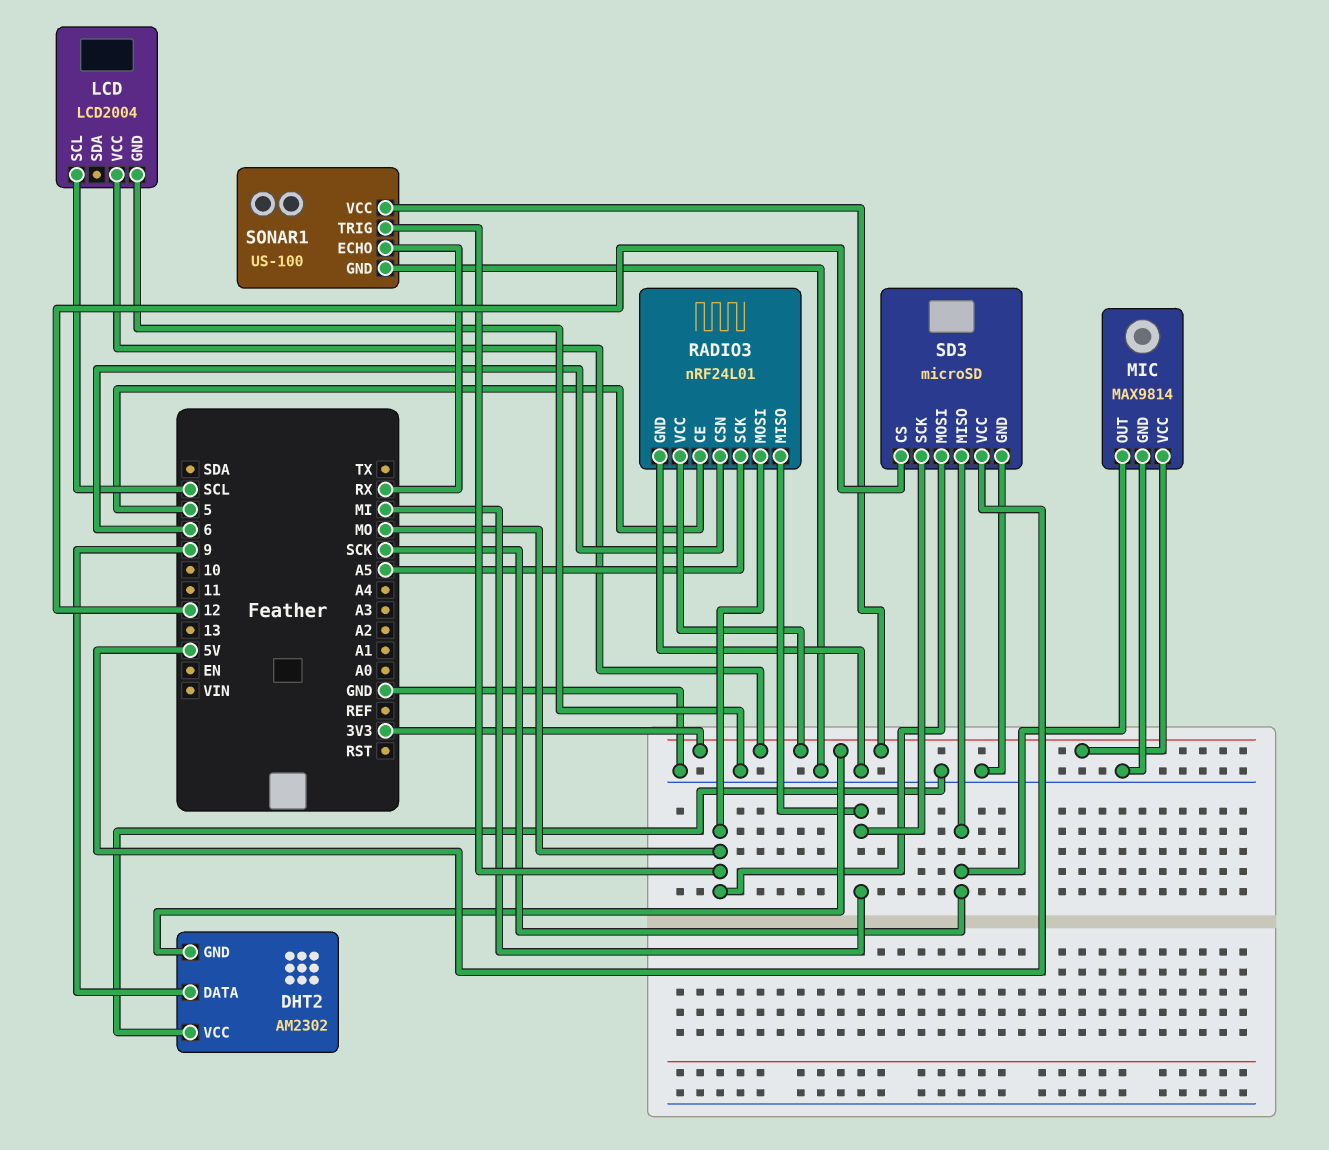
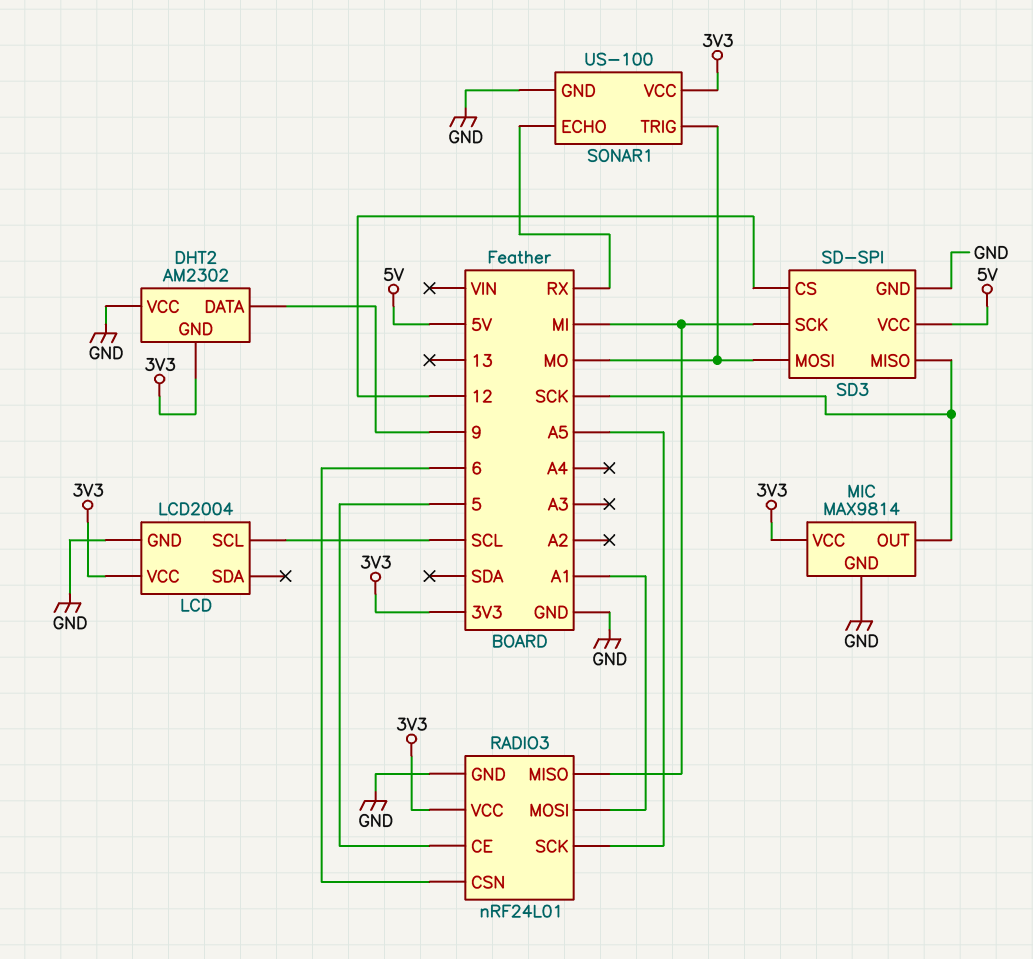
RADIO3 pin MOSI: MO -> A1
SD3: microSD -> SD-SPI

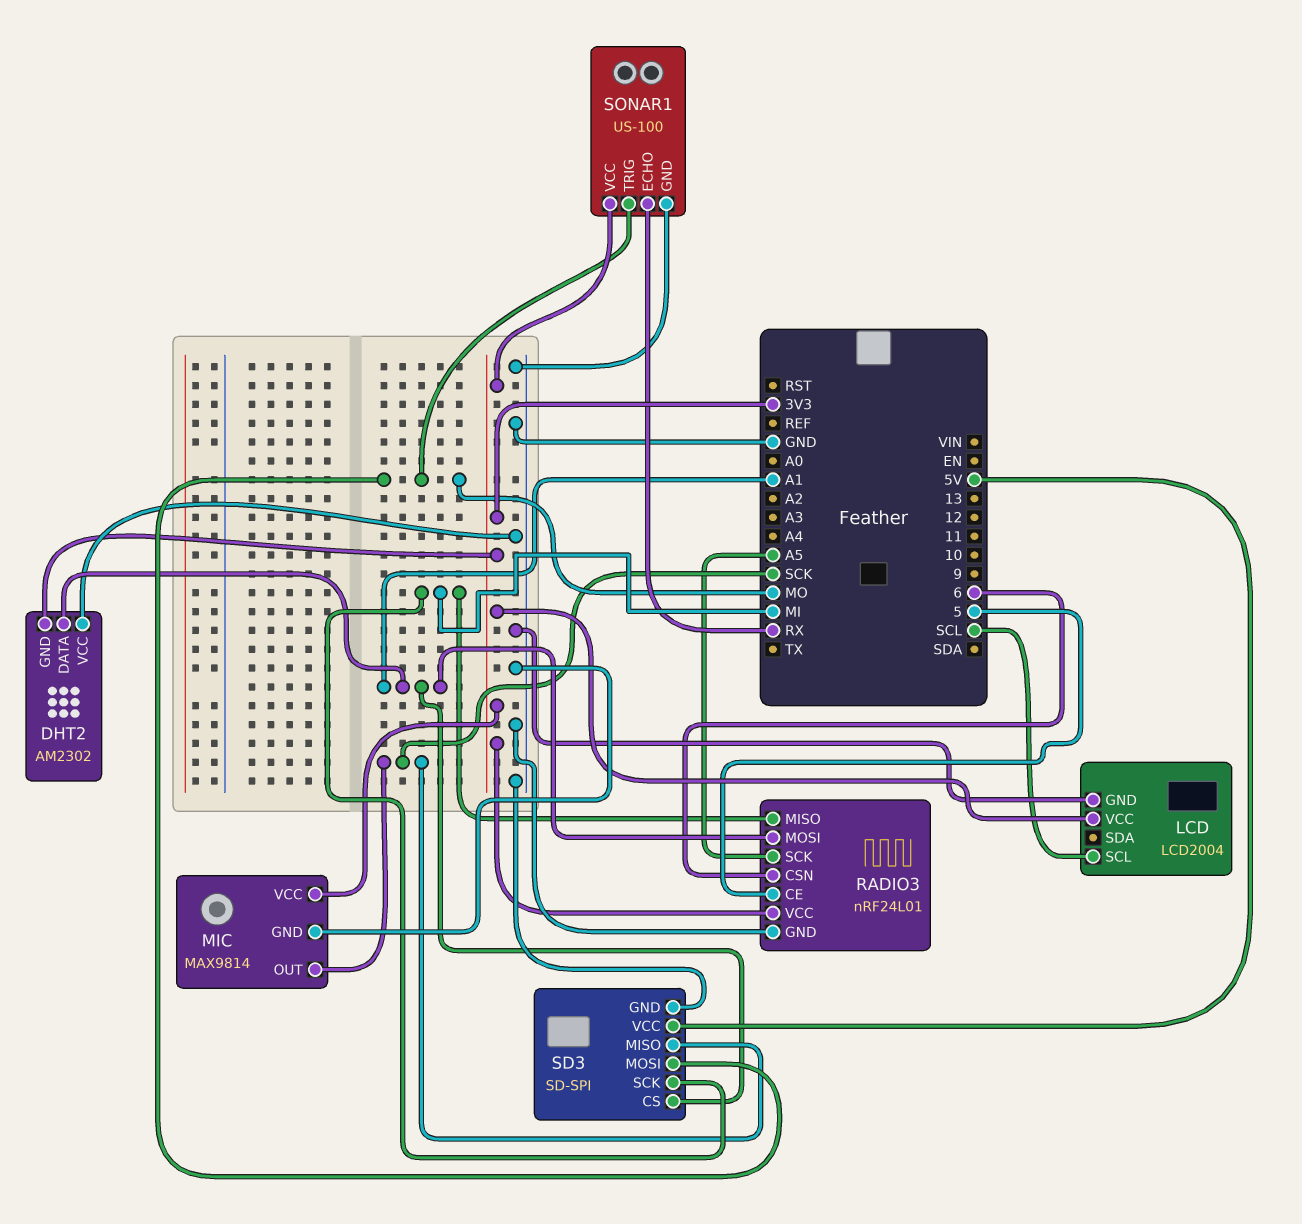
DHT2 pin DATA: 9 -> A1
SD3 pin CS: 12 -> A1

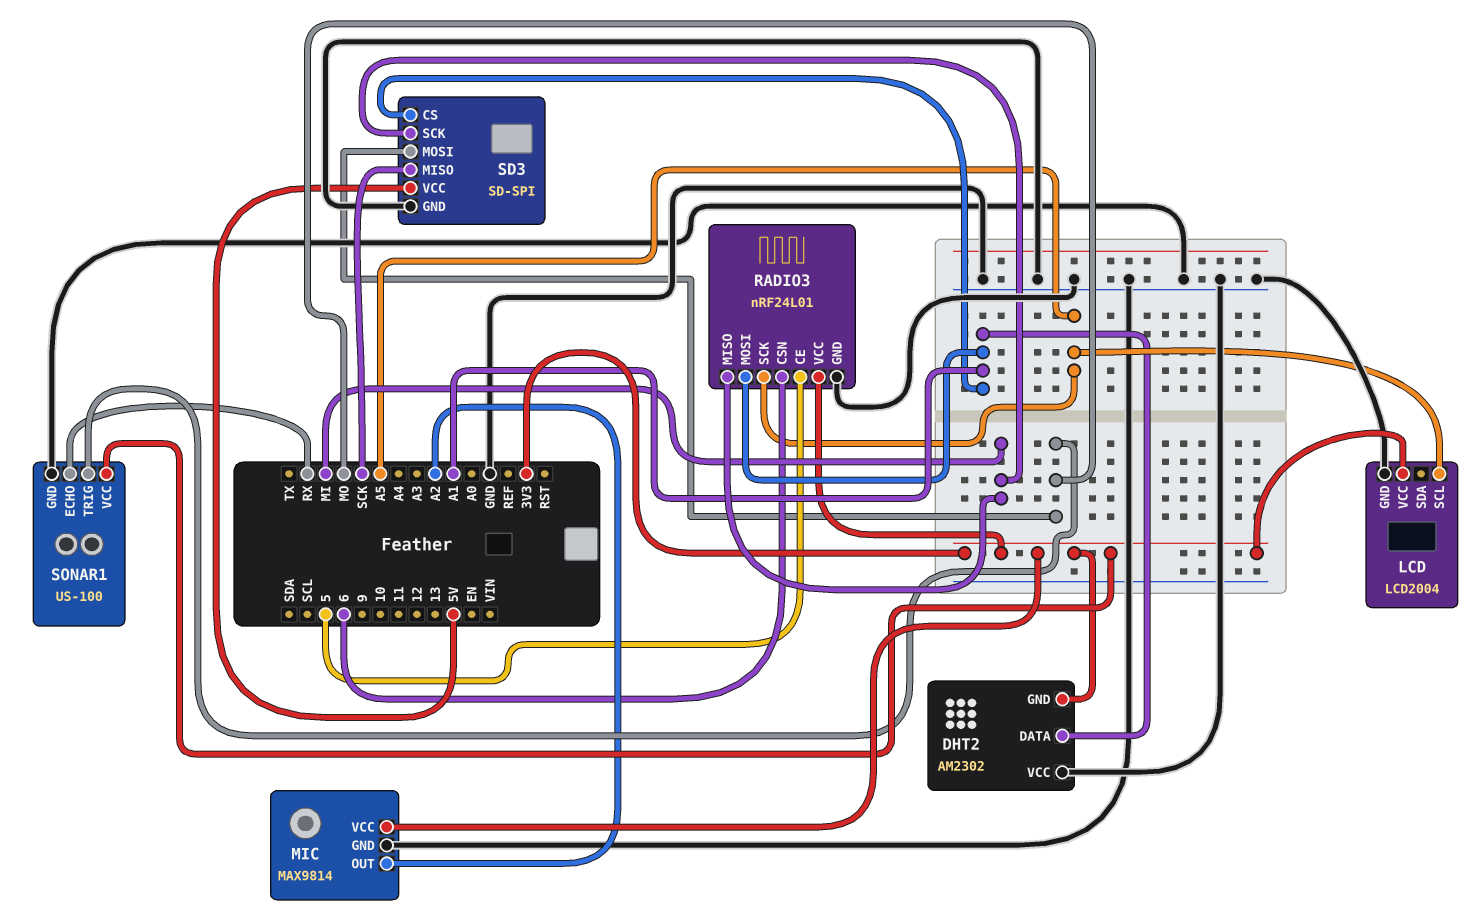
LCD pin SCL: SCL -> A5
MIC pin OUT: SCK -> A2

